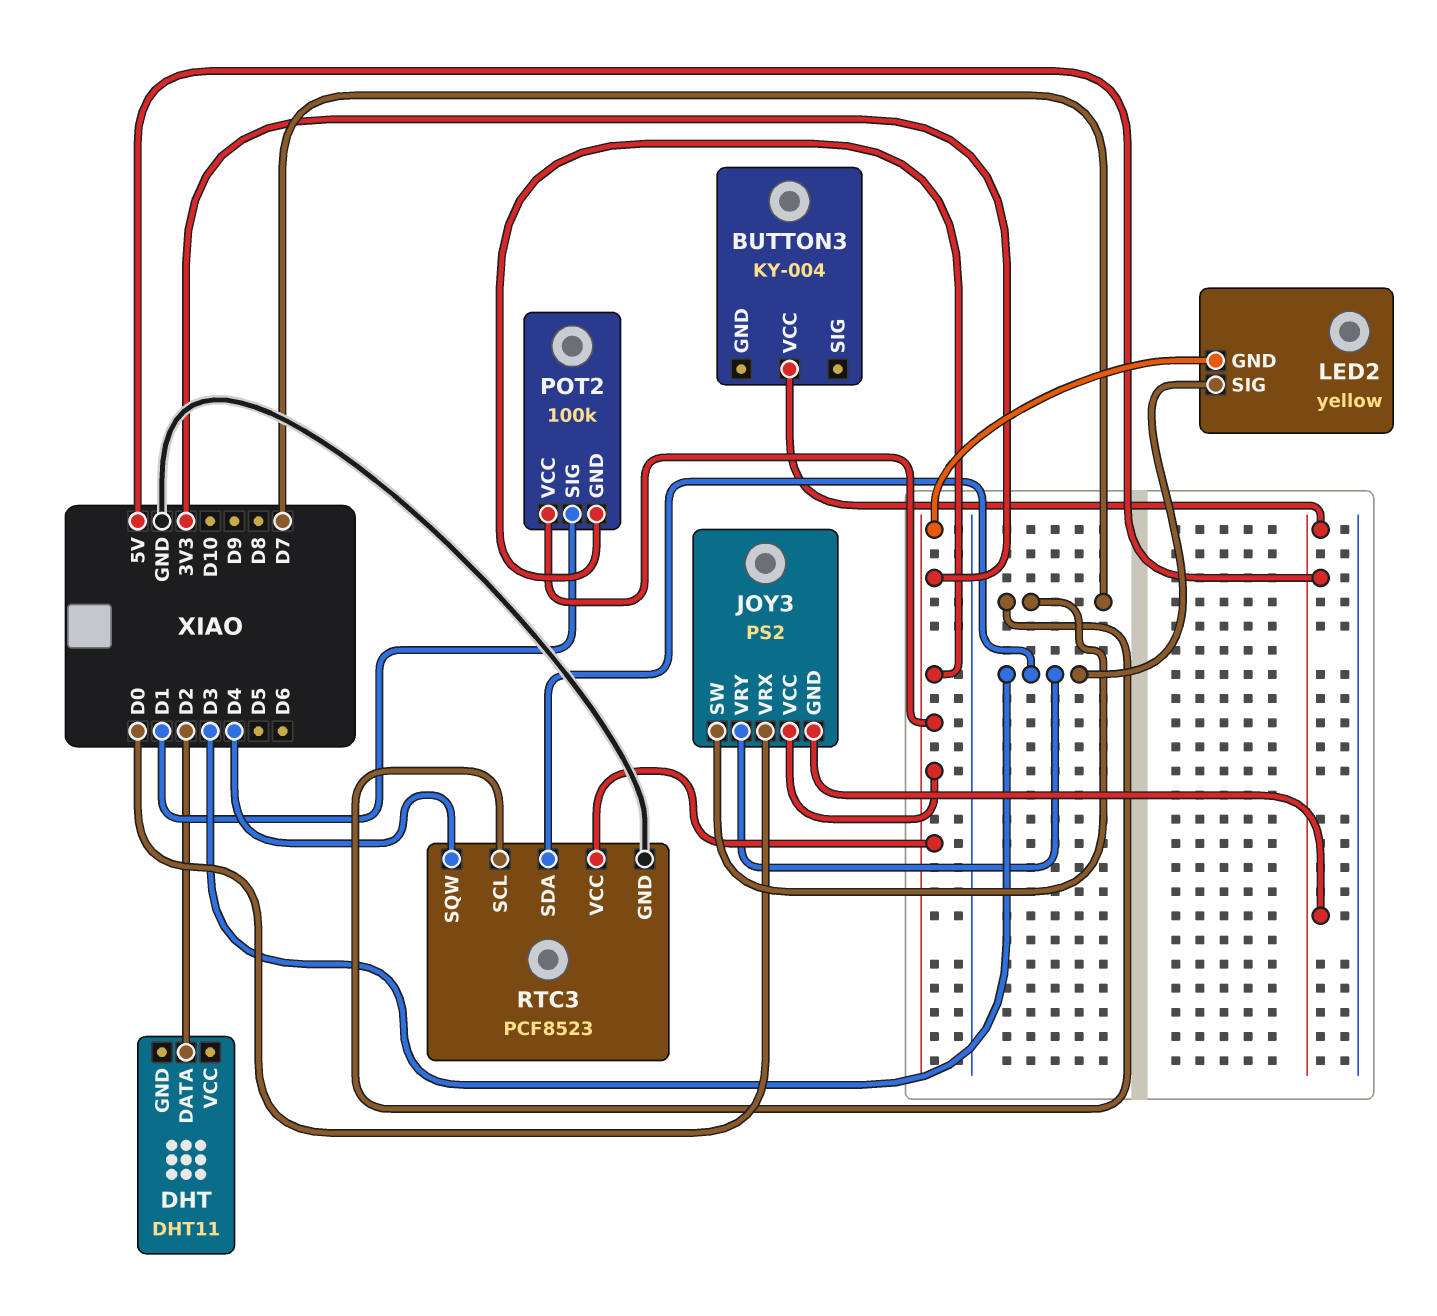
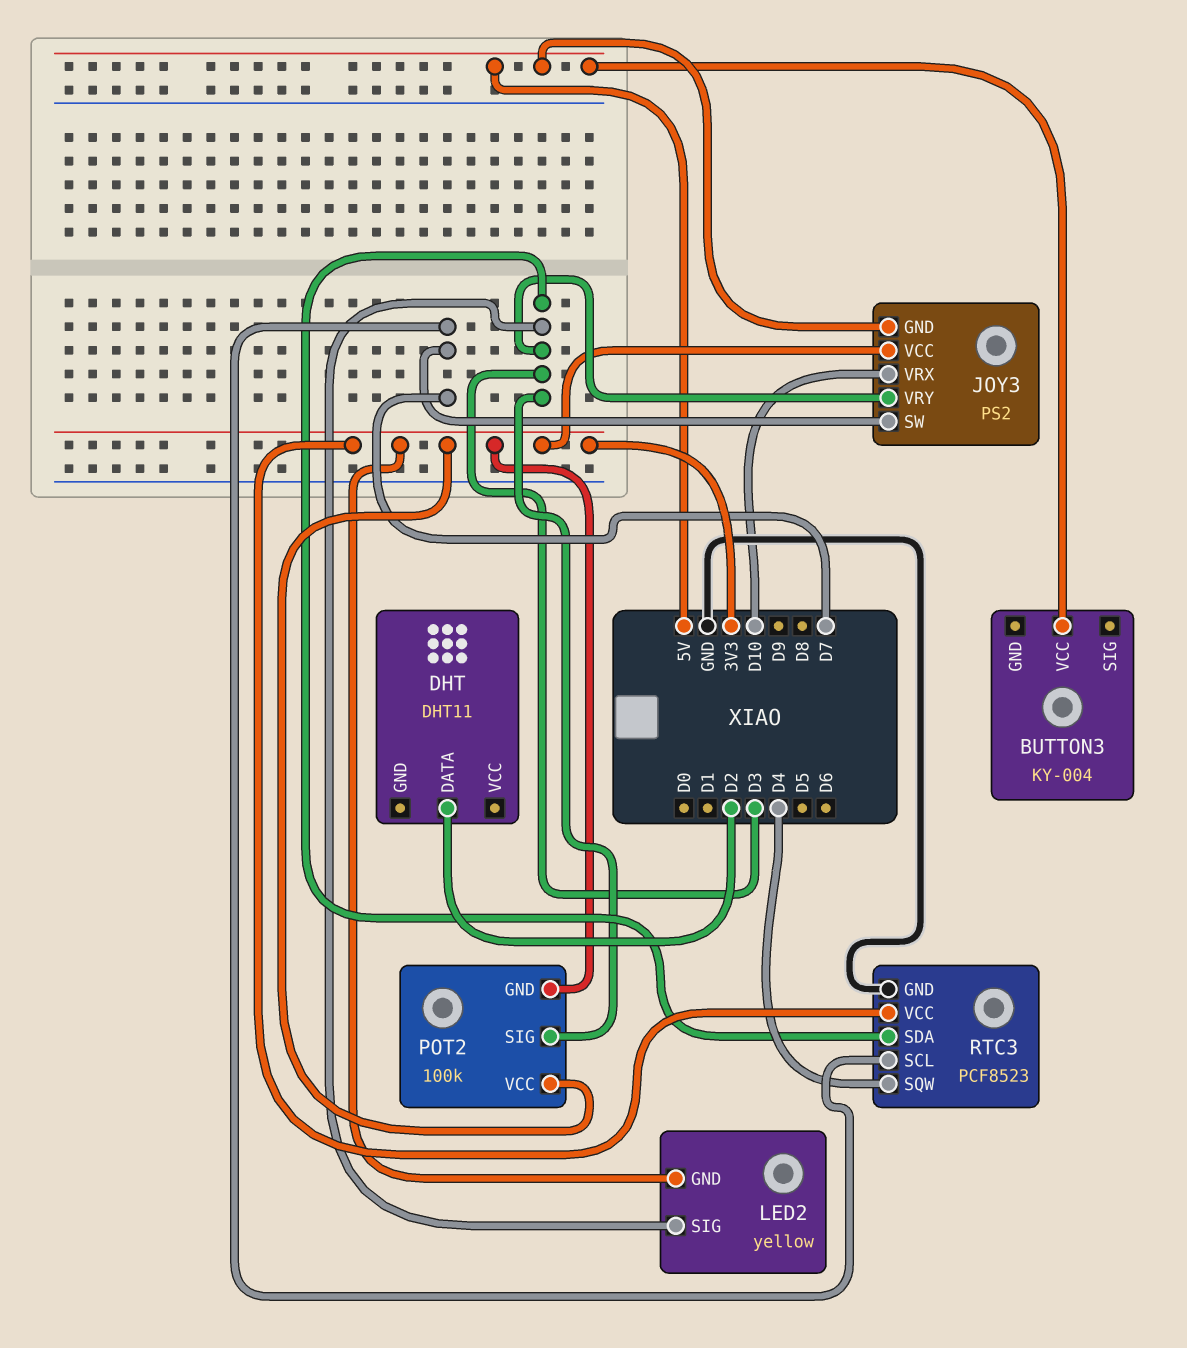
JOY3 pin VRX: D0 -> D10
POT2 pin SIG: D1 -> D3

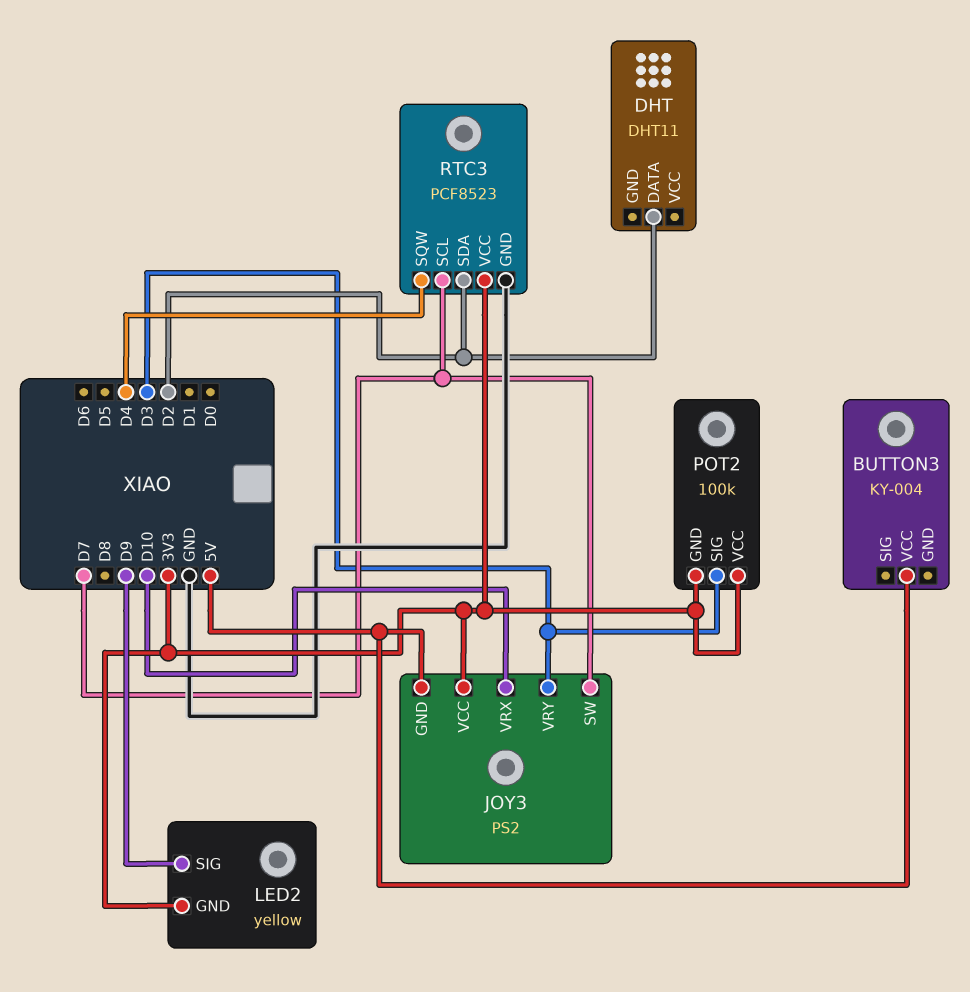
LED2 pin SIG: D3 -> D9
RTC3 pin SDA: D3 -> D2

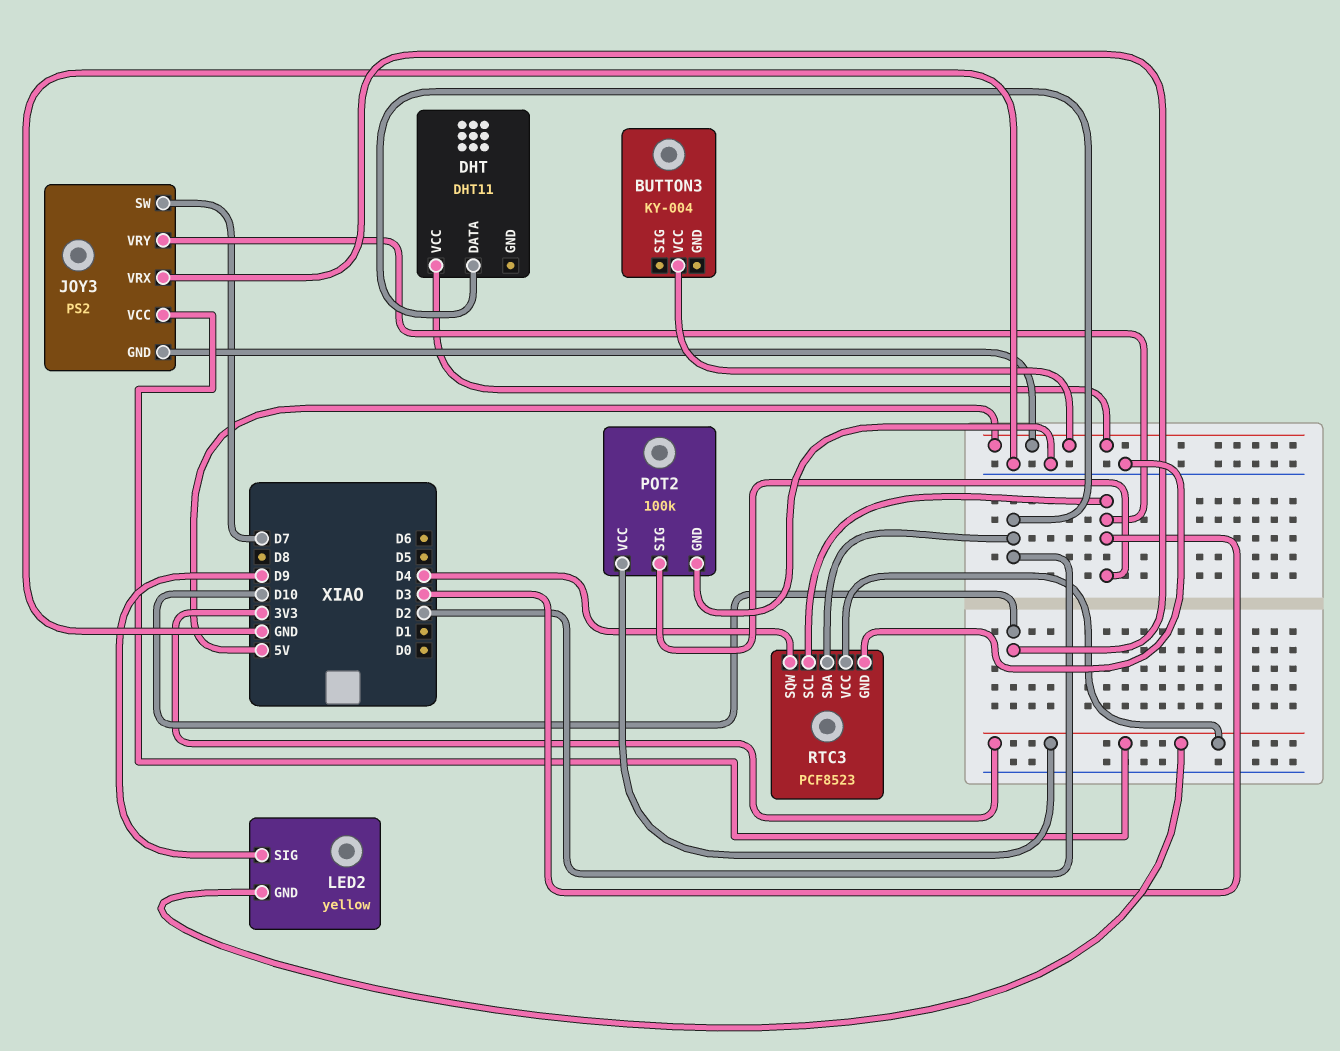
DHT pin VCC: none -> 5V
POT2 pin GND: 3V3 -> GND
RTC3 pin SCL: D7 -> D3

